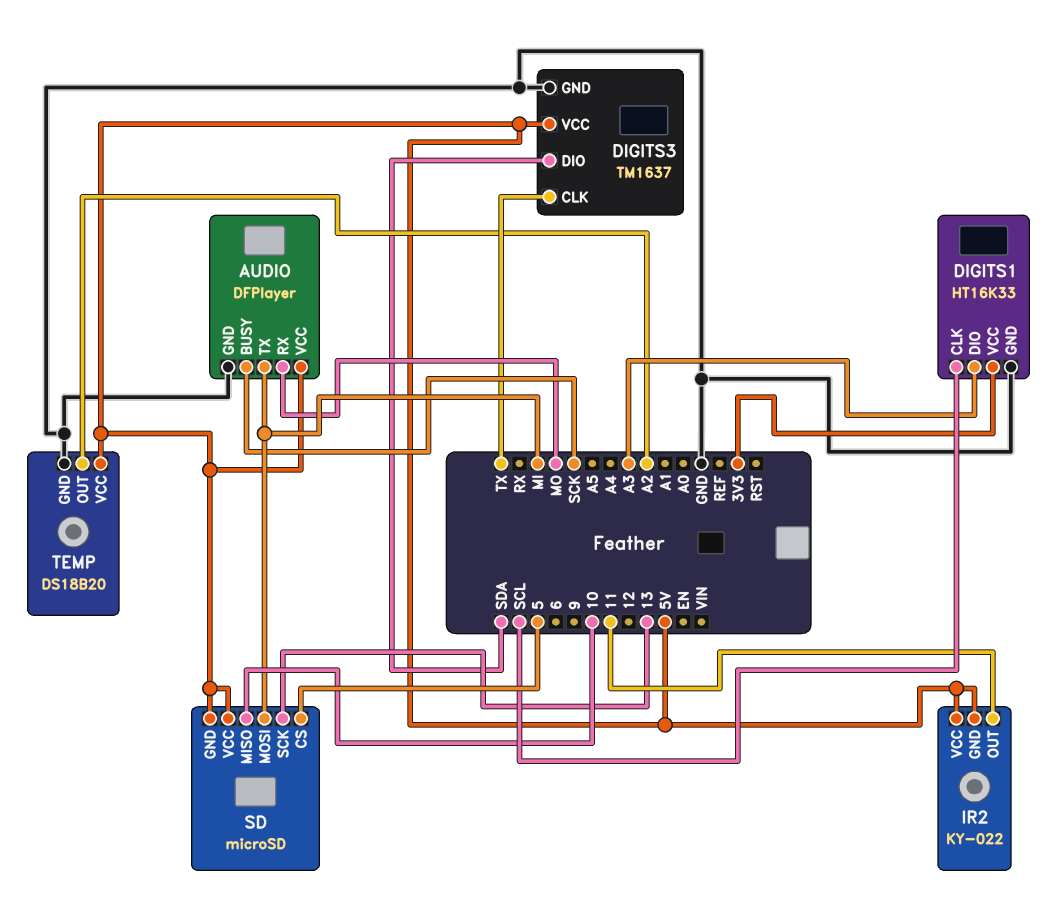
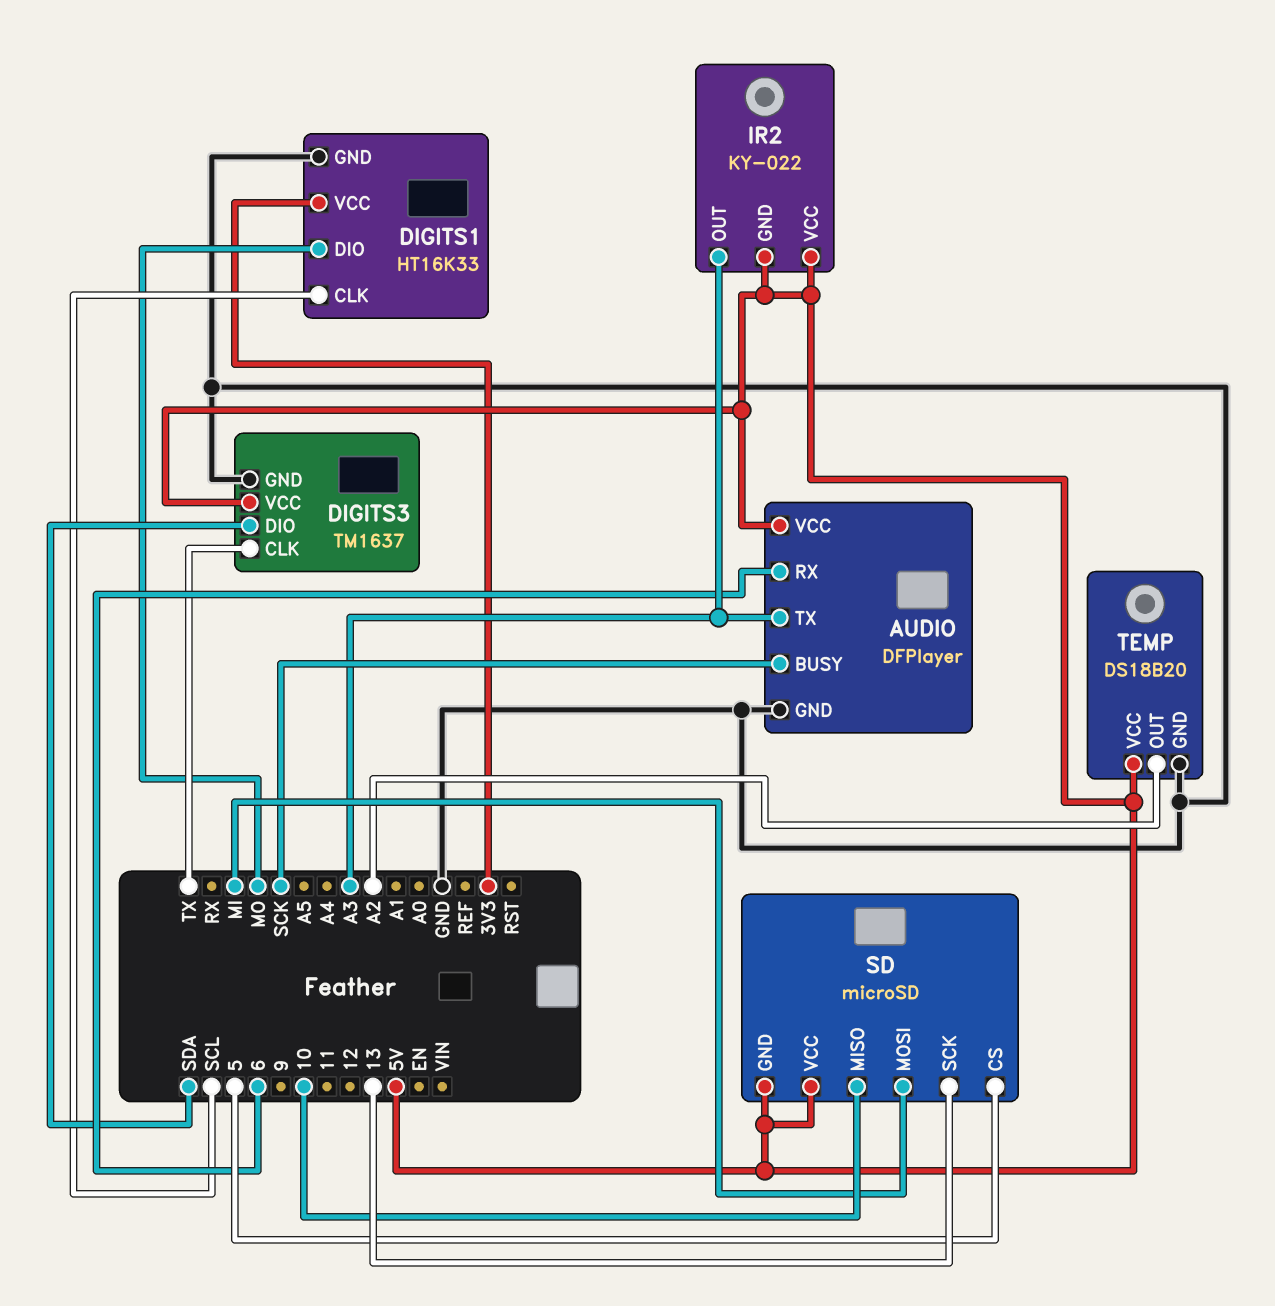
AUDIO pin RX: MO -> 6
AUDIO pin TX: MI -> A3
DIGITS1 pin DIO: A3 -> MO
IR2 pin OUT: 11 -> A3

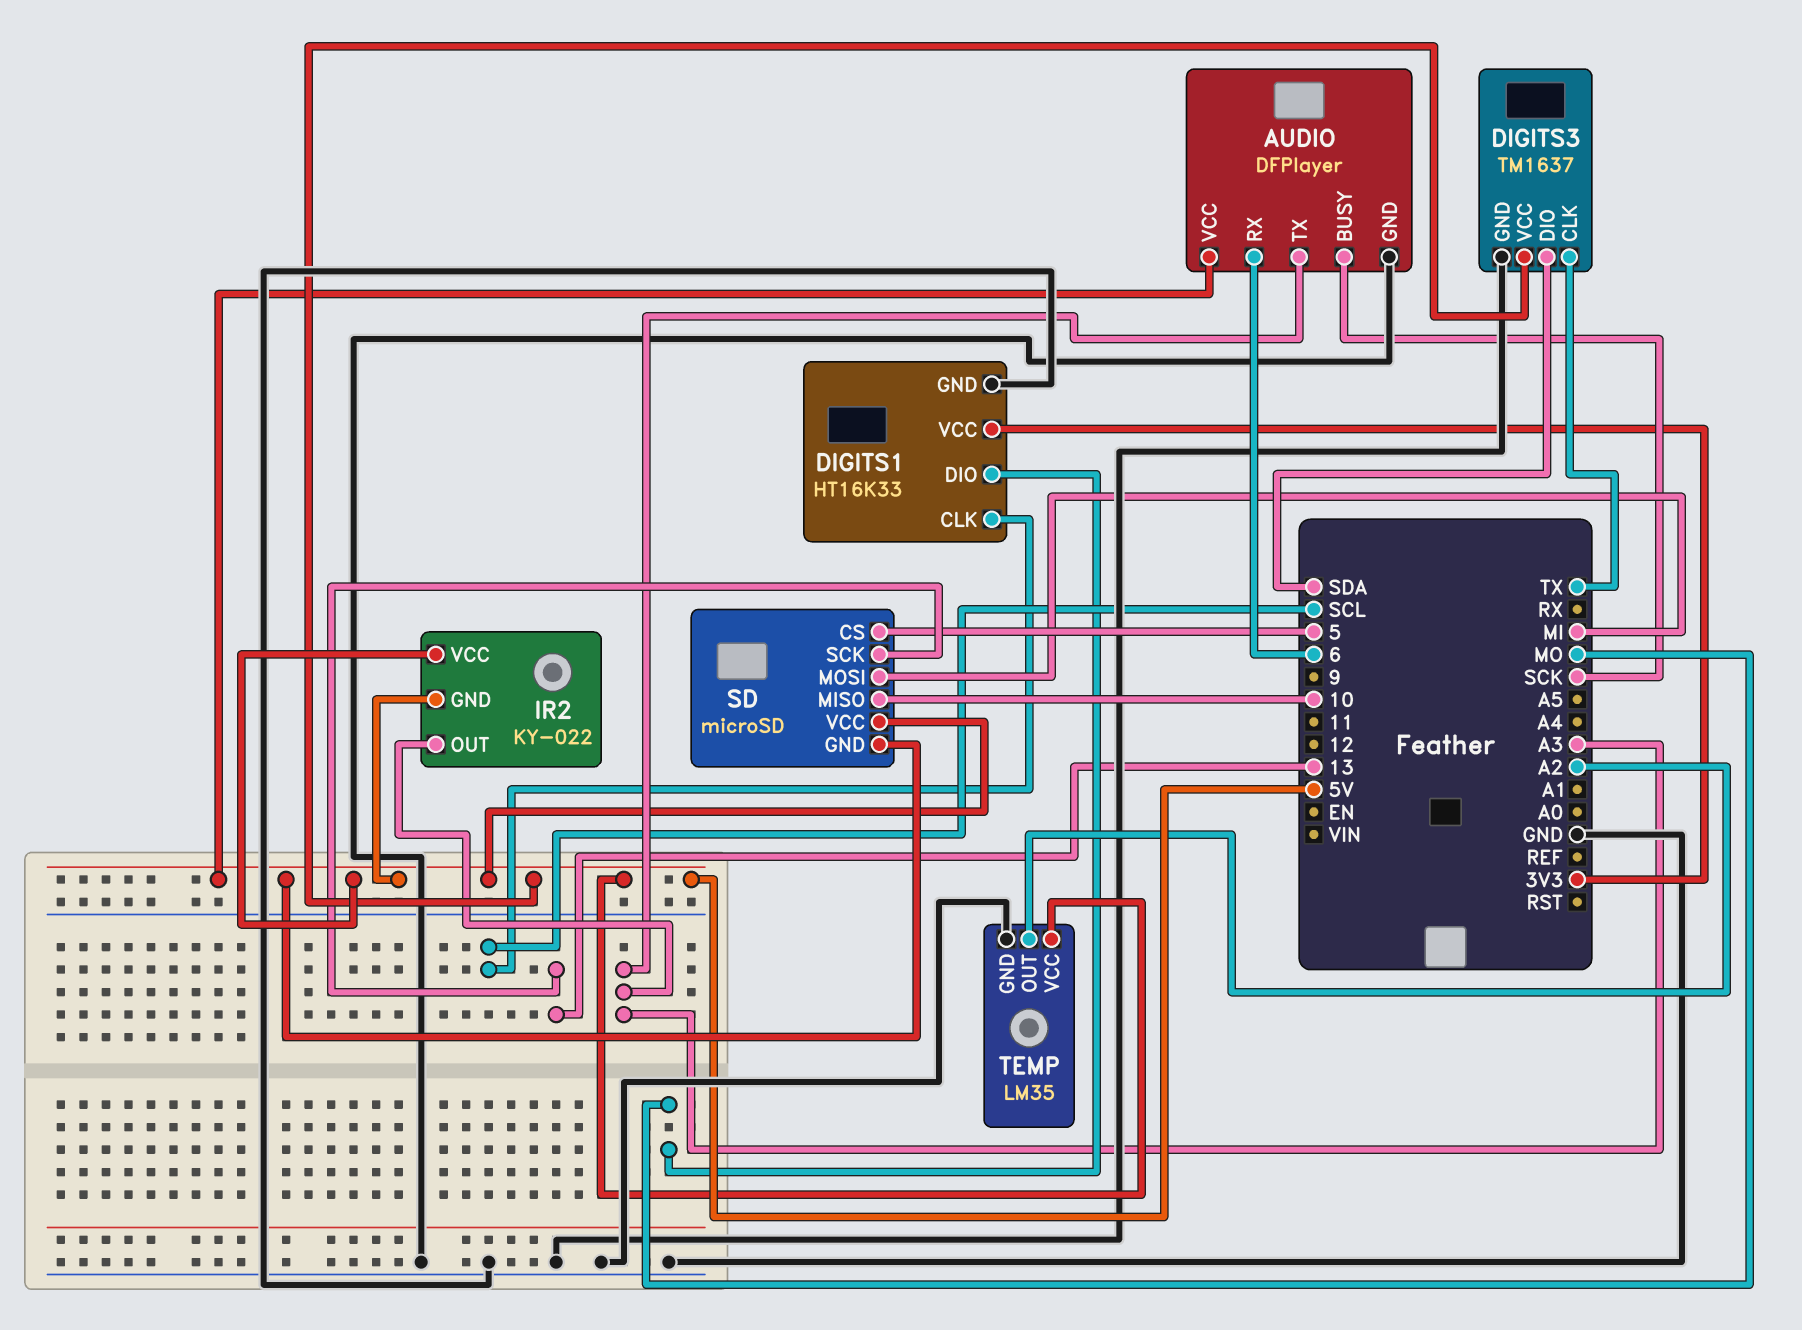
TEMP: DS18B20 -> LM35

